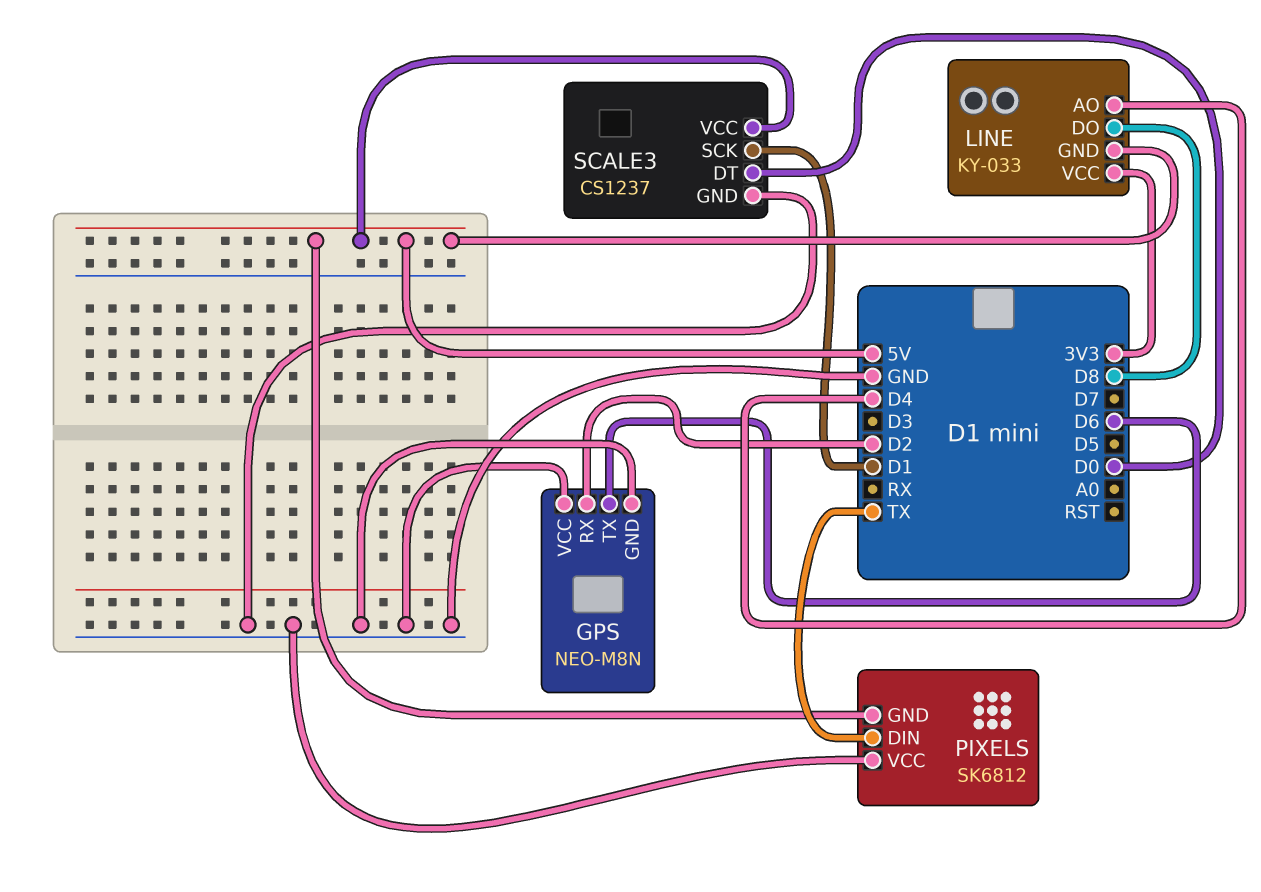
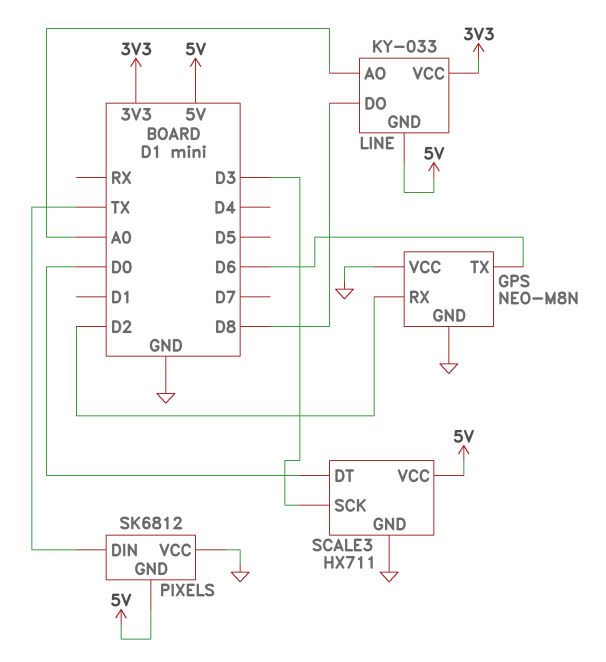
LINE pin AO: D4 -> A0
SCALE3: CS1237 -> HX711
SCALE3 pin SCK: D1 -> D3

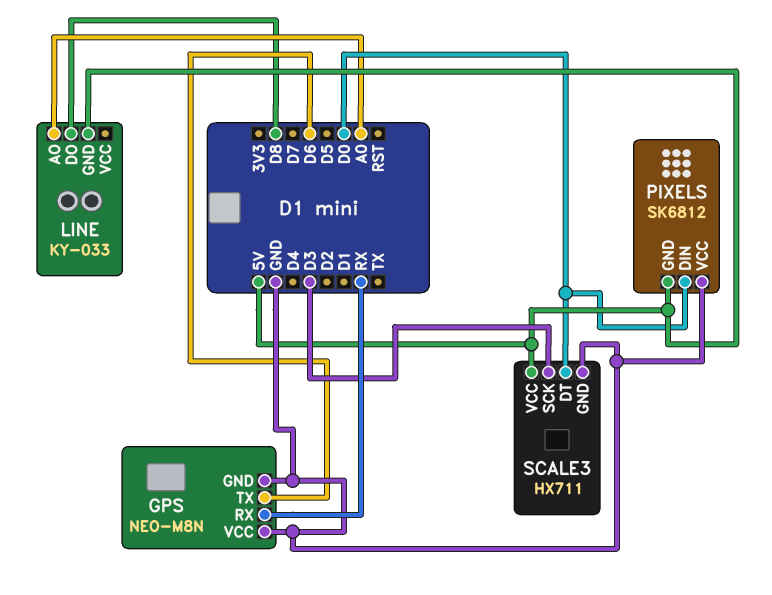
GPS pin RX: D2 -> RX
LINE pin VCC: 3V3 -> none
PIXELS pin DIN: TX -> D0

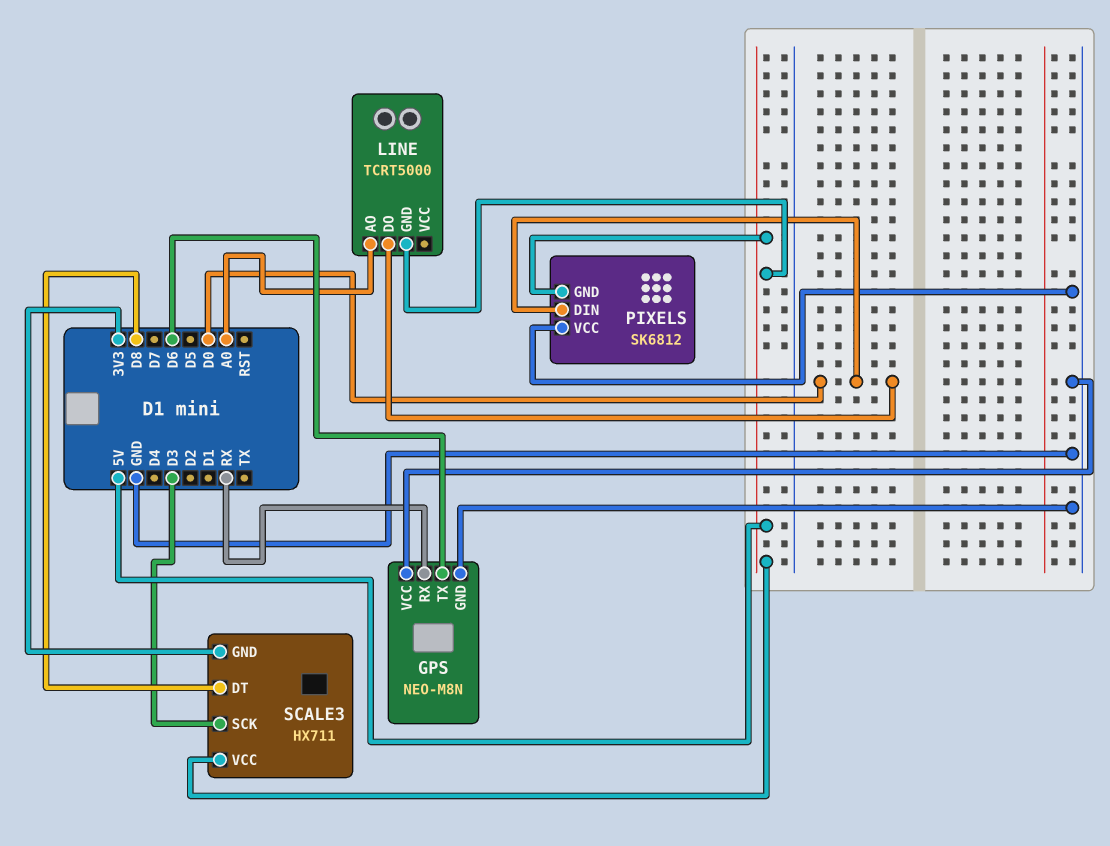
LINE: KY-033 -> TCRT5000
LINE pin DO: D8 -> D0
SCALE3 pin DT: D0 -> D8
SCALE3 pin GND: GND -> 3V3

